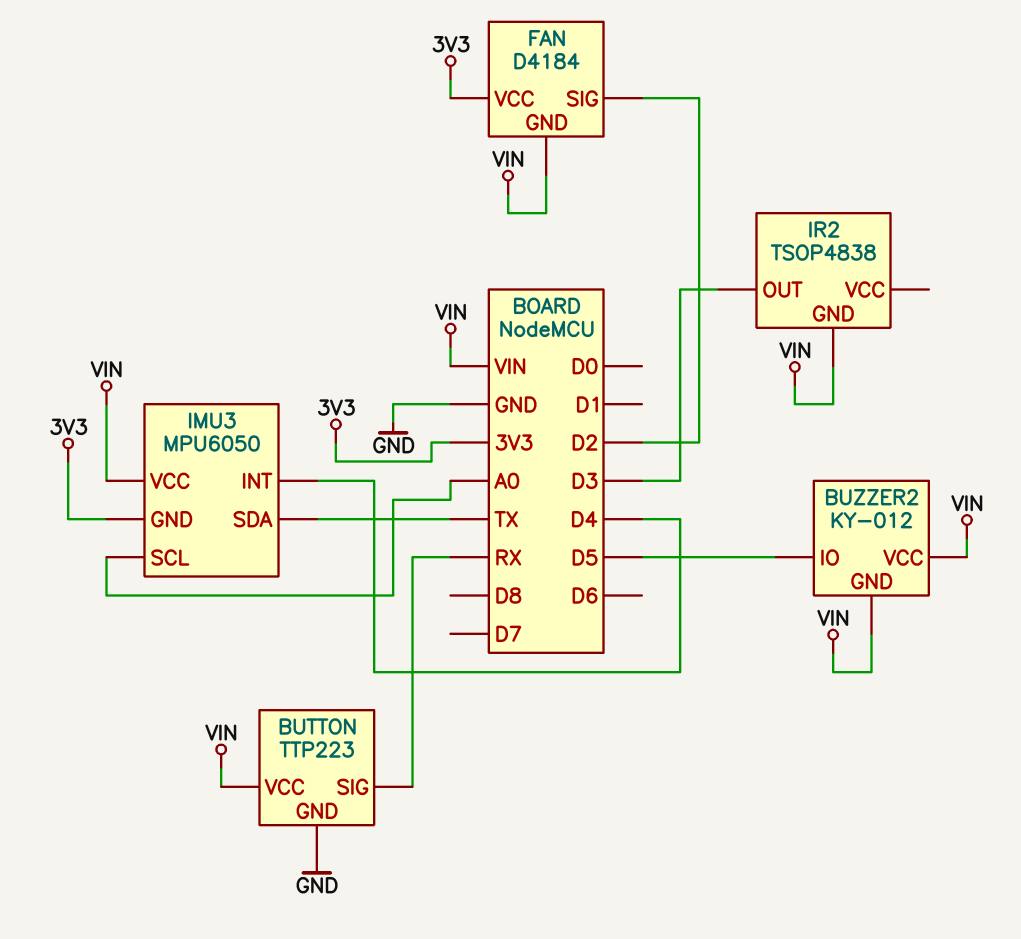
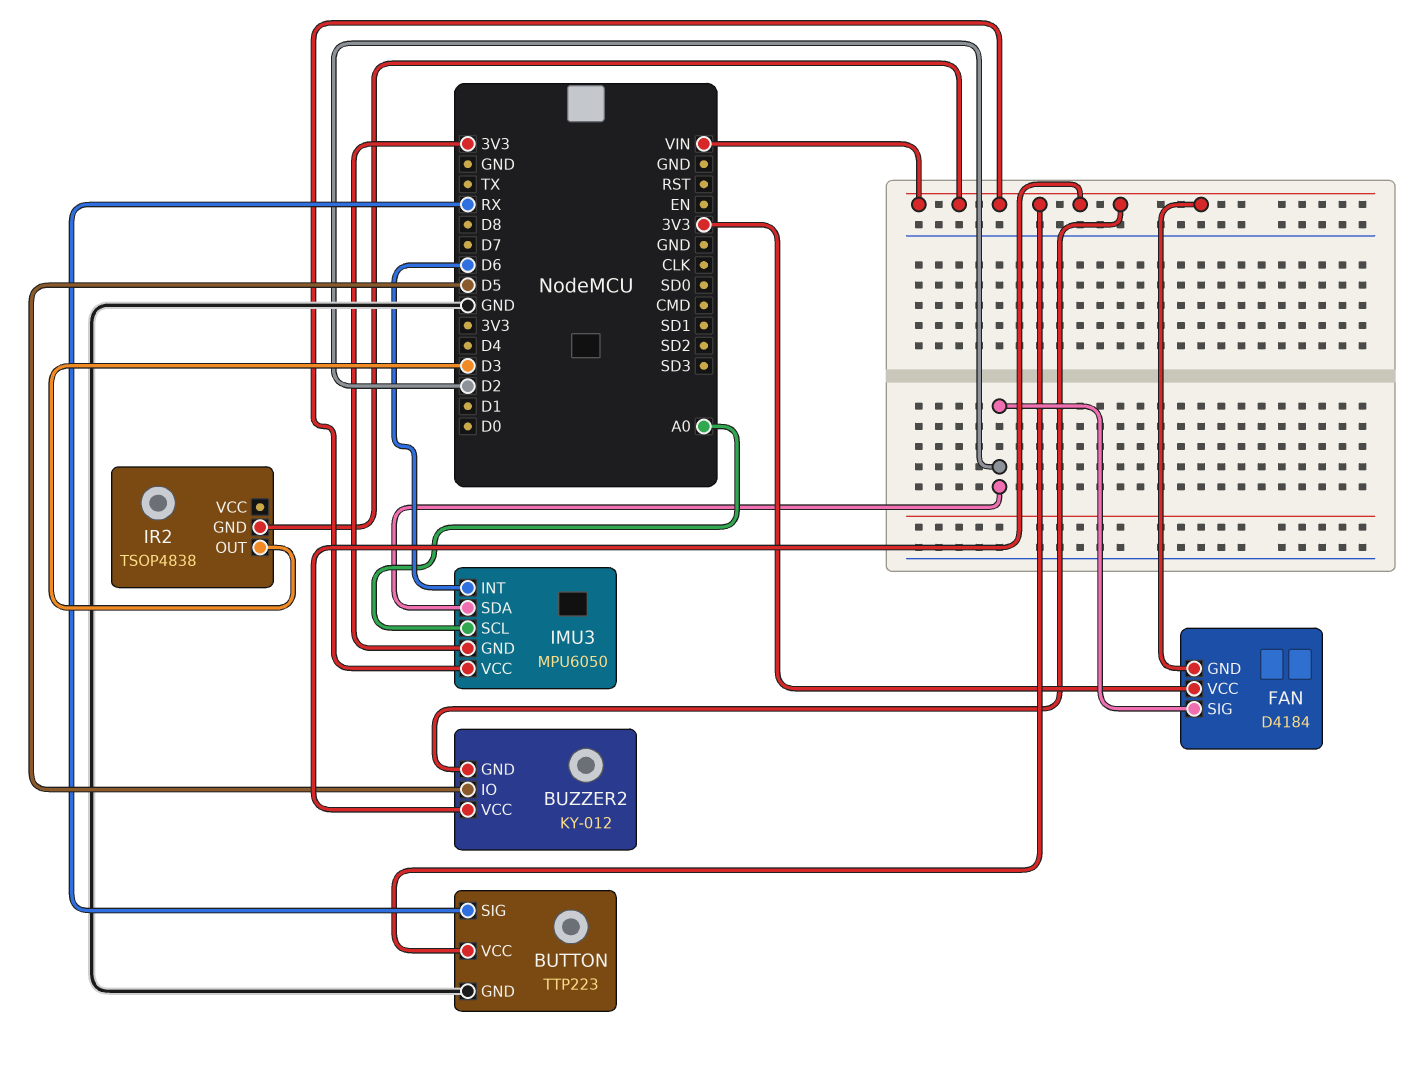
IMU3 pin INT: D4 -> D6
IMU3 pin SDA: TX -> D2

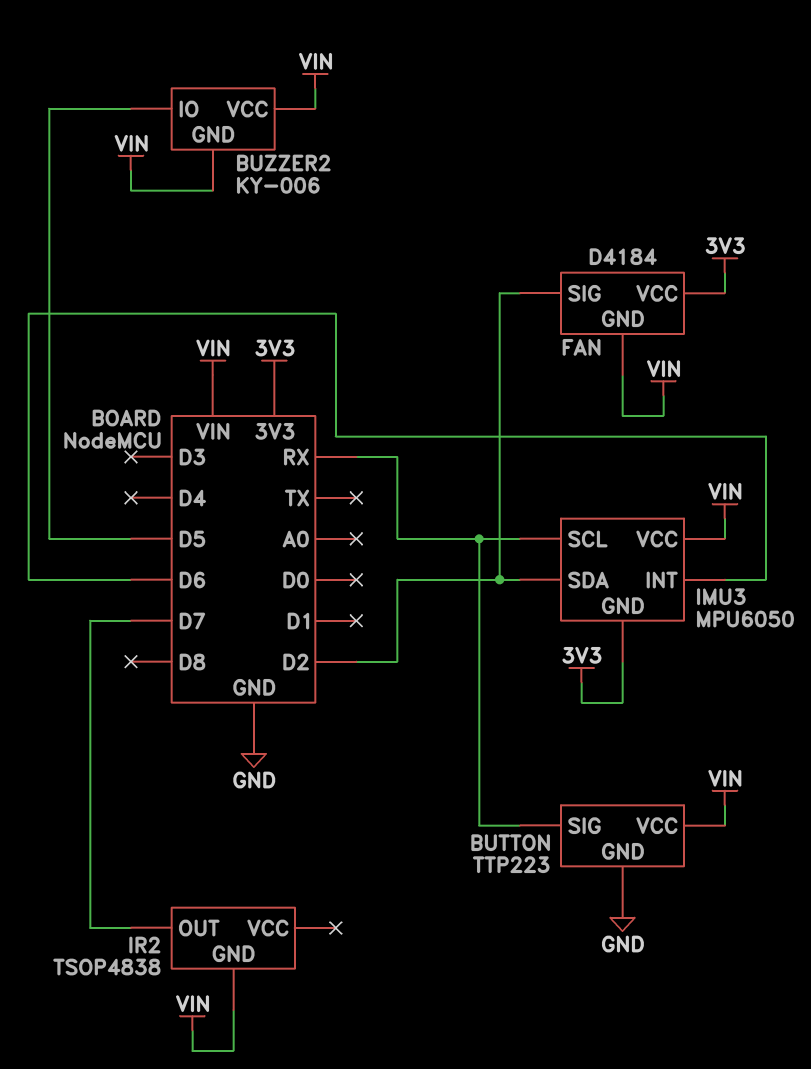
BUZZER2: KY-012 -> KY-006
IMU3 pin SCL: A0 -> RX
IR2 pin OUT: D3 -> D7

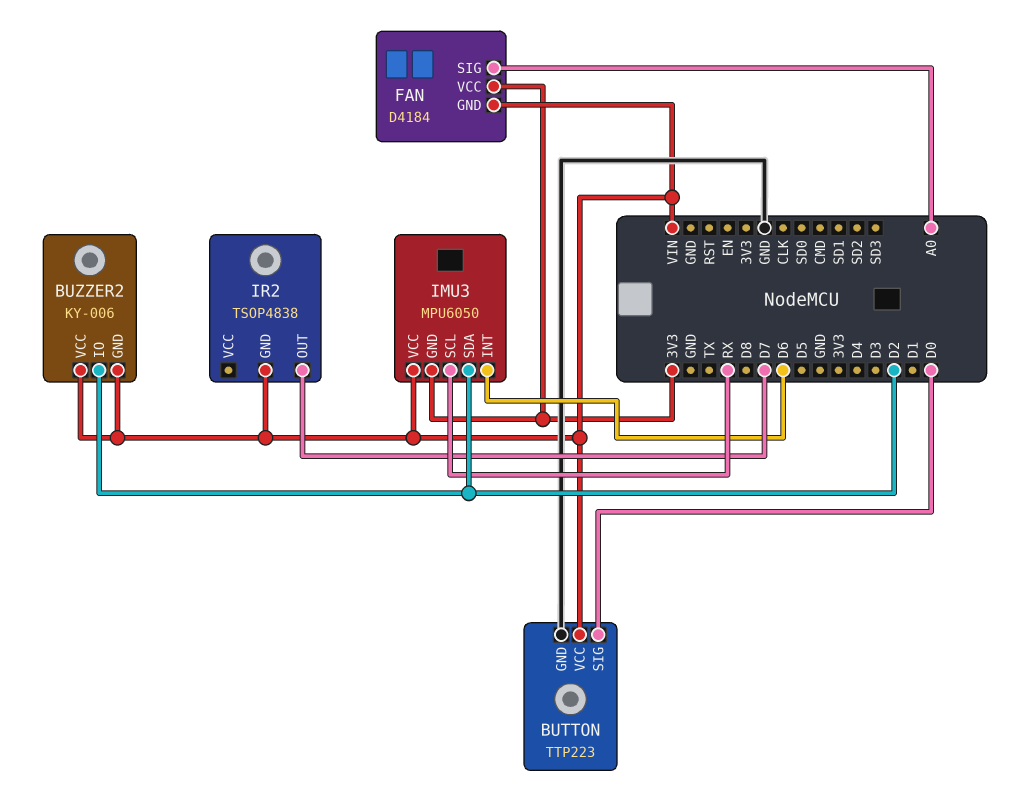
BUTTON pin SIG: RX -> D0
BUZZER2 pin IO: D5 -> D2
FAN pin SIG: D2 -> A0

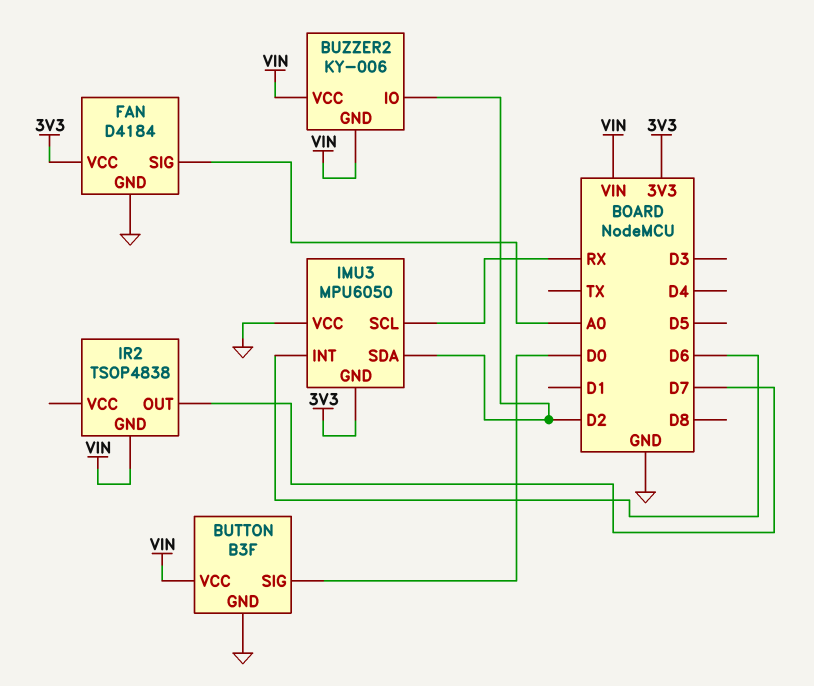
BUTTON: TTP223 -> B3F
FAN pin GND: VIN -> GND
IMU3 pin VCC: VIN -> GND

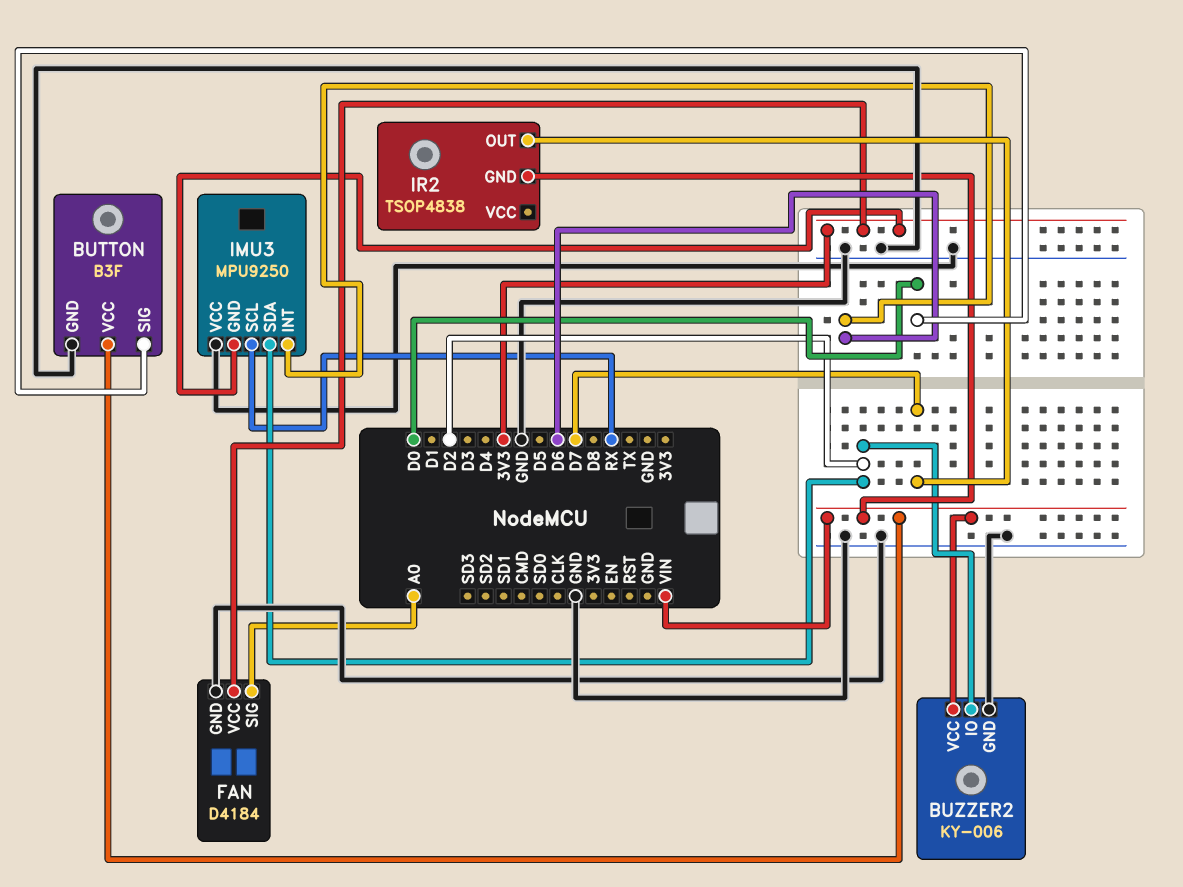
BUZZER2 pin GND: VIN -> GND
IMU3: MPU6050 -> MPU9250

